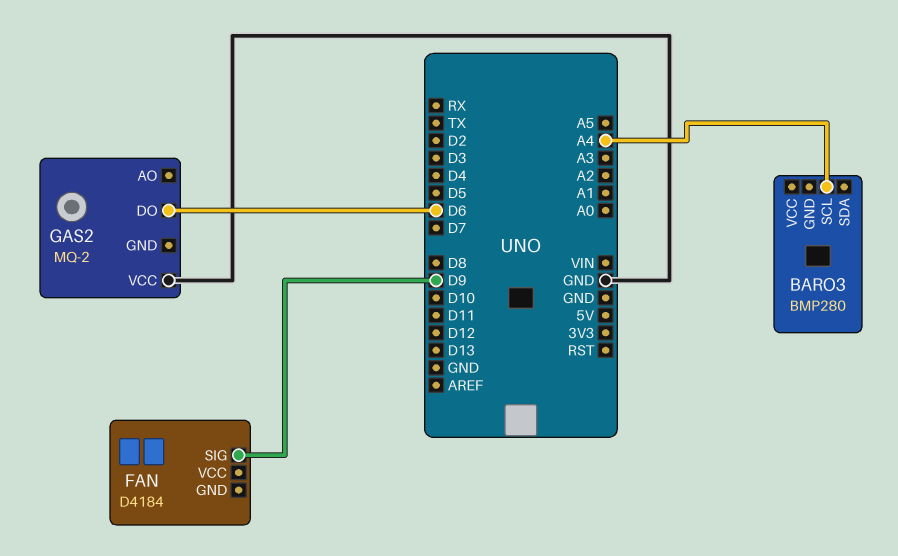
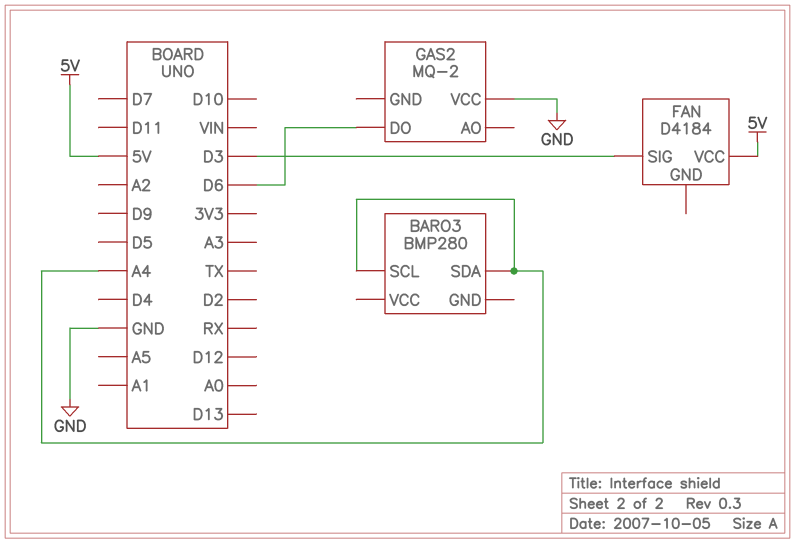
BARO3 pin SDA: none -> A4
FAN pin SIG: D9 -> D3
FAN pin VCC: none -> 5V

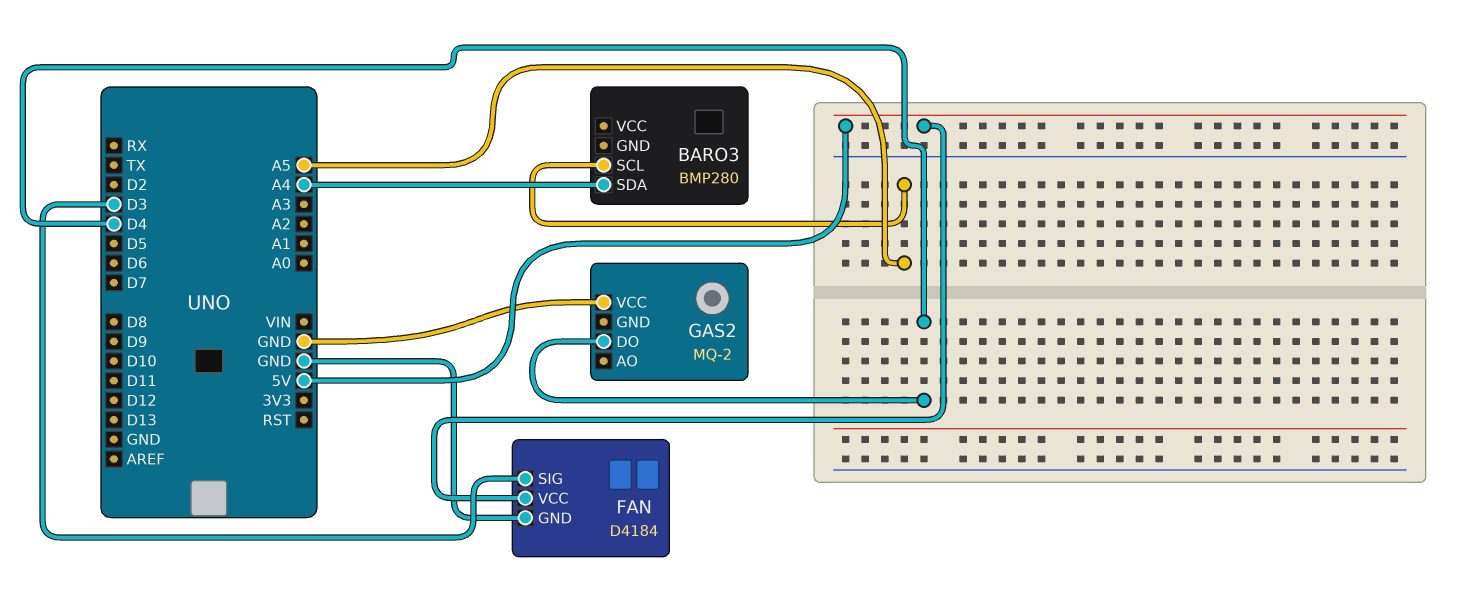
BARO3 pin SCL: A4 -> A5
FAN pin GND: none -> GND
GAS2 pin DO: D6 -> D4

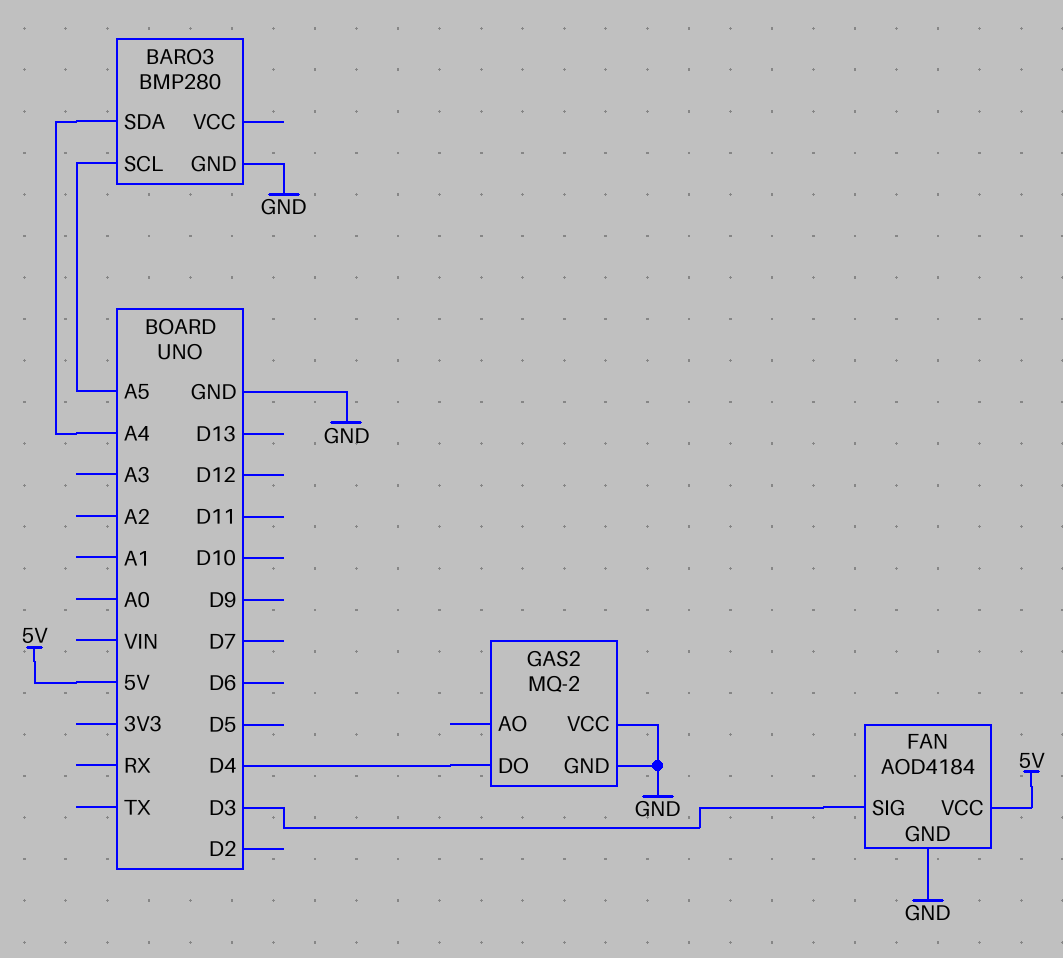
BARO3 pin GND: none -> GND
FAN: D4184 -> AOD4184
GAS2 pin GND: none -> GND

